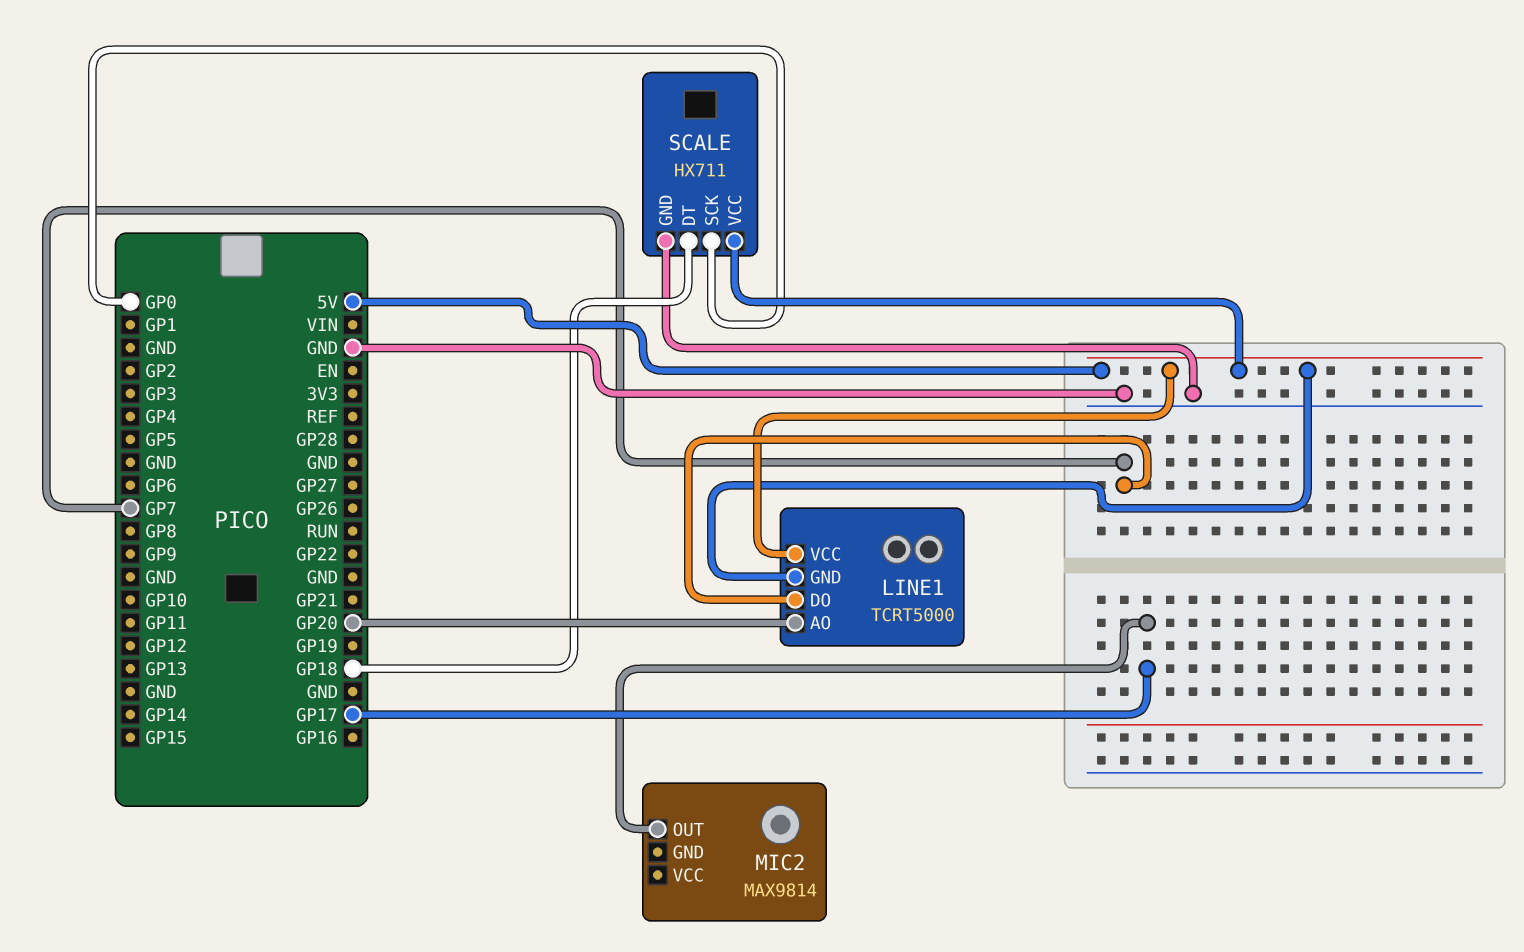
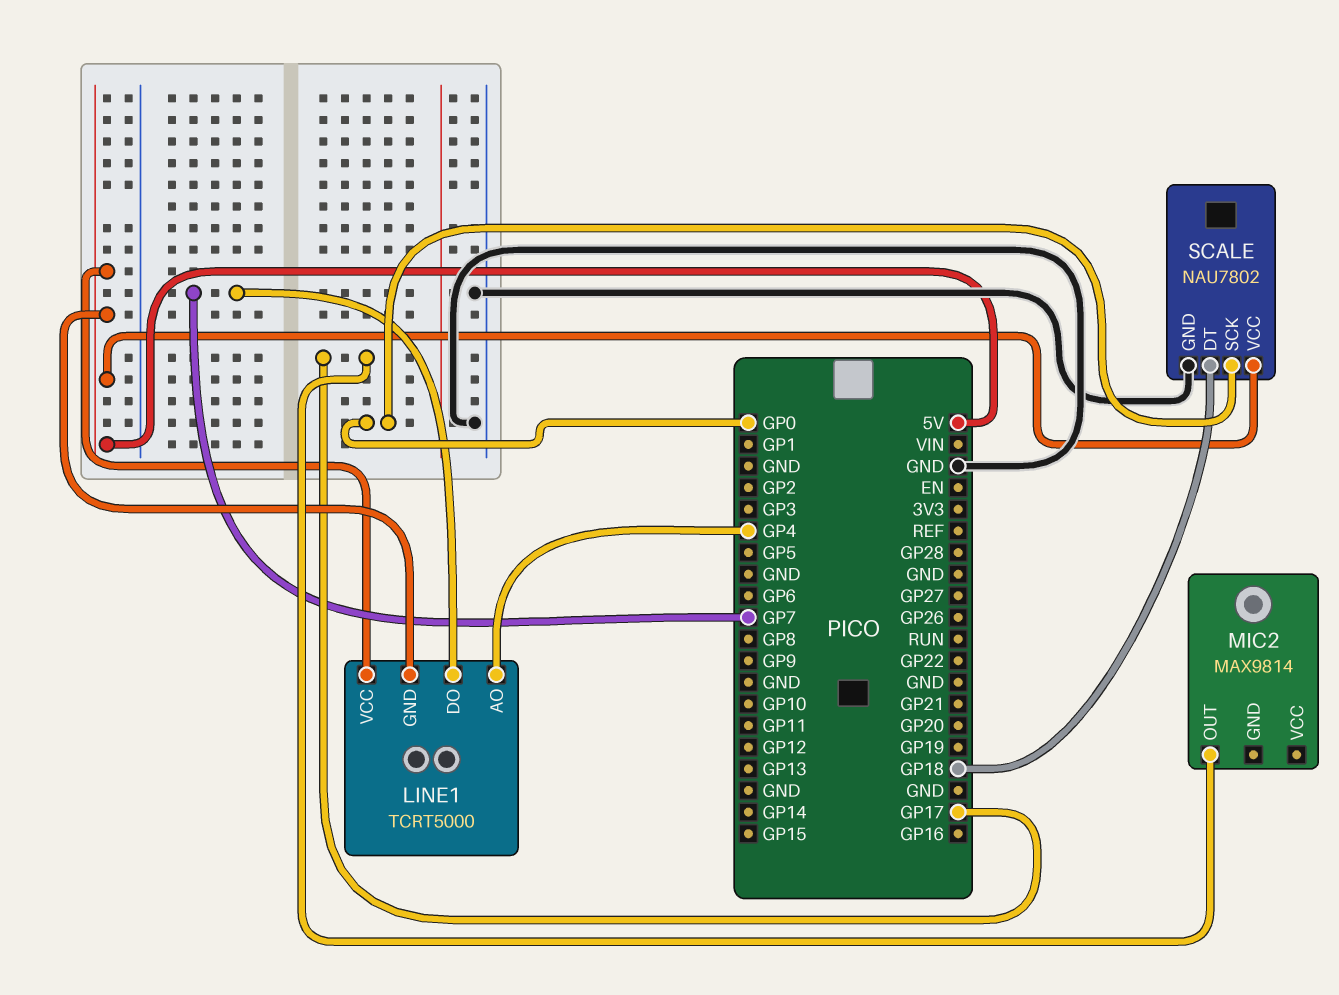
LINE1 pin AO: GP20 -> GP4
SCALE: HX711 -> NAU7802

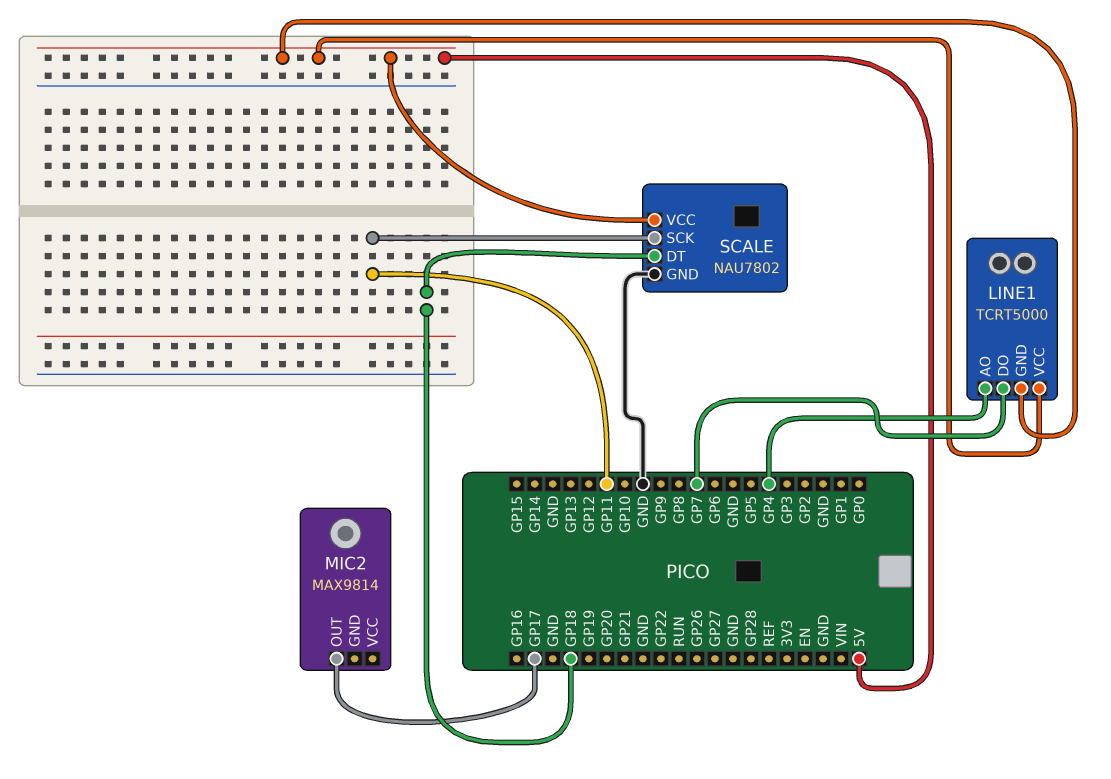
SCALE pin SCK: GP0 -> GP11

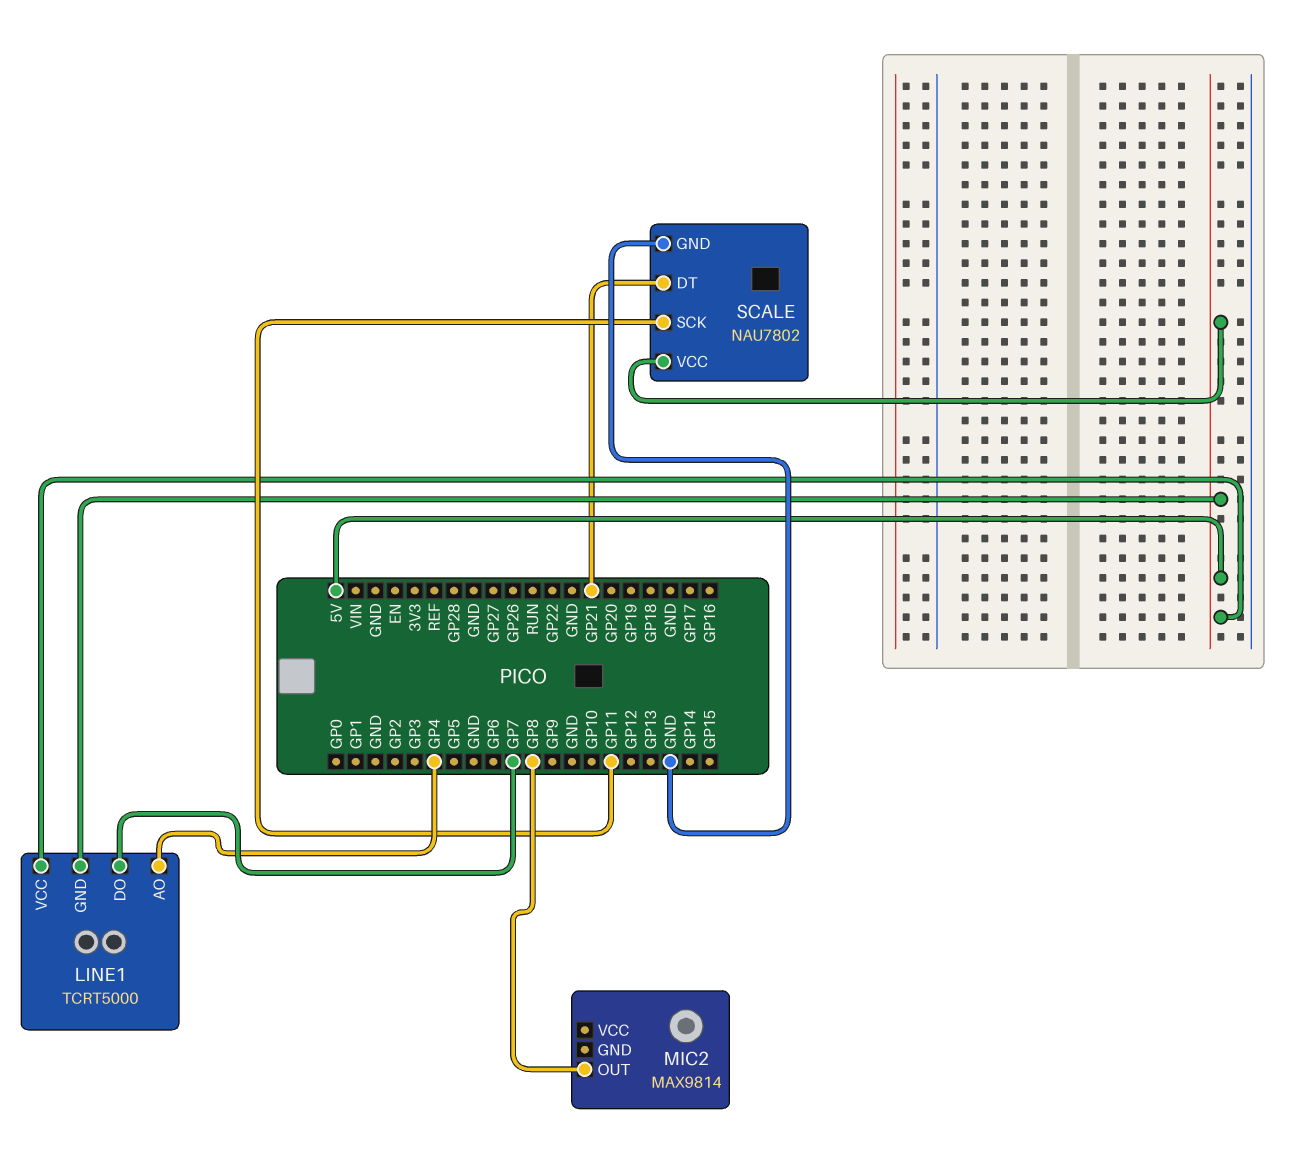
MIC2 pin OUT: GP17 -> GP8
SCALE pin DT: GP18 -> GP21

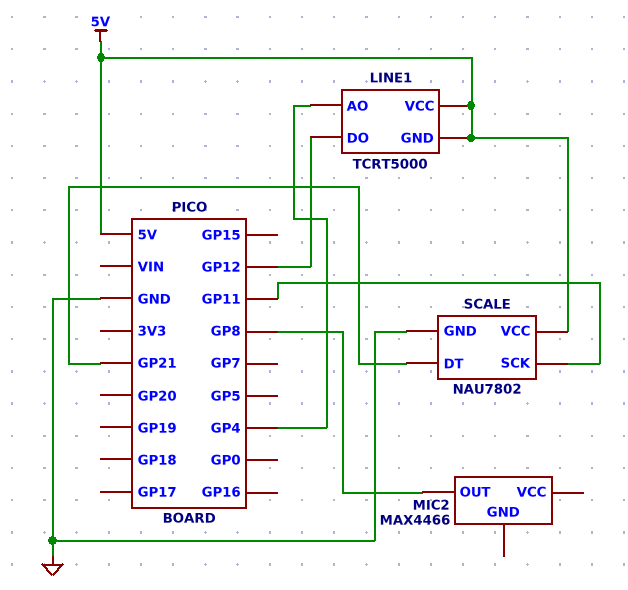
LINE1 pin DO: GP7 -> GP12
MIC2: MAX9814 -> MAX4466

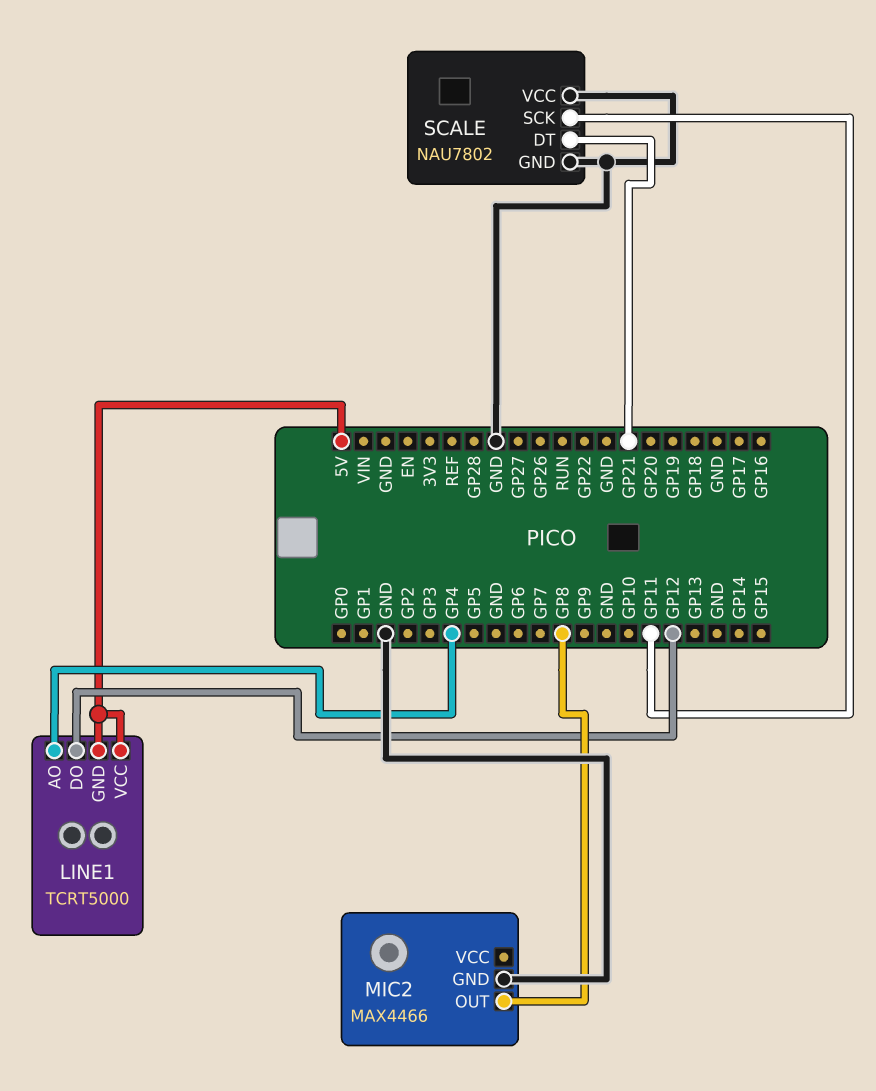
MIC2 pin GND: none -> GND
SCALE pin VCC: 5V -> GND

